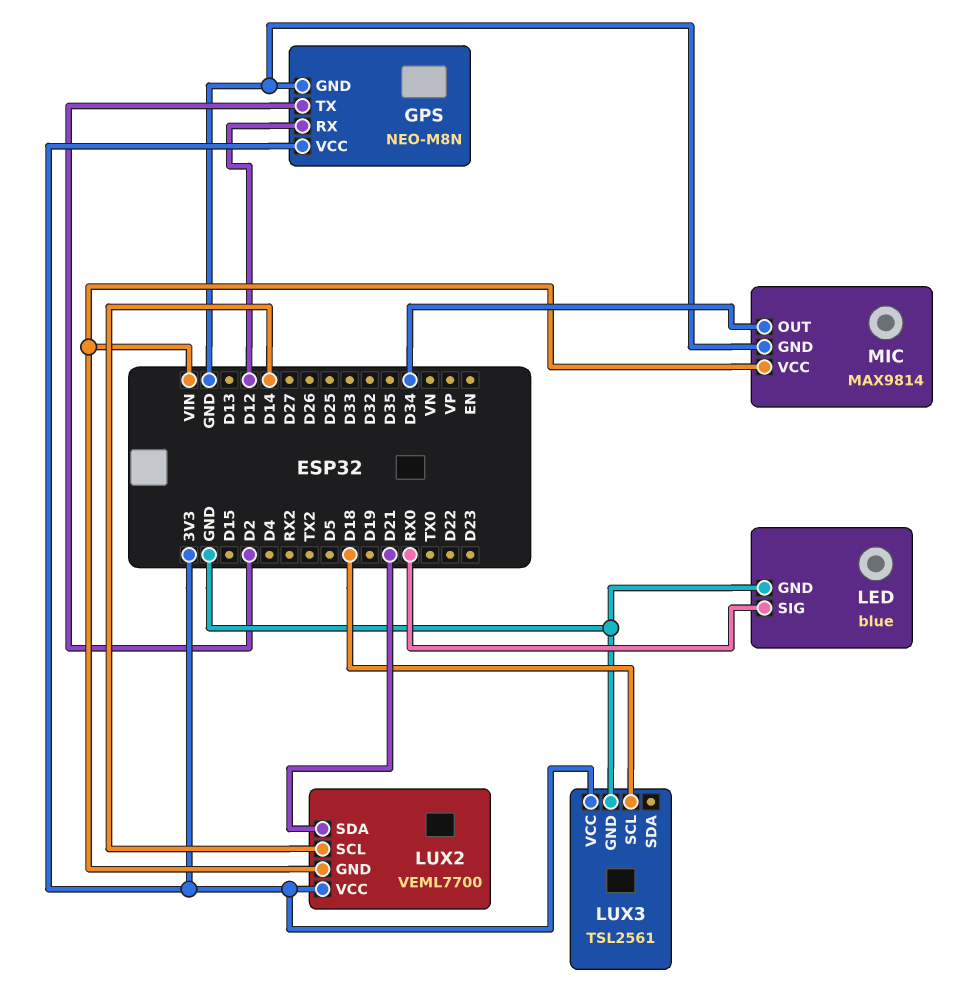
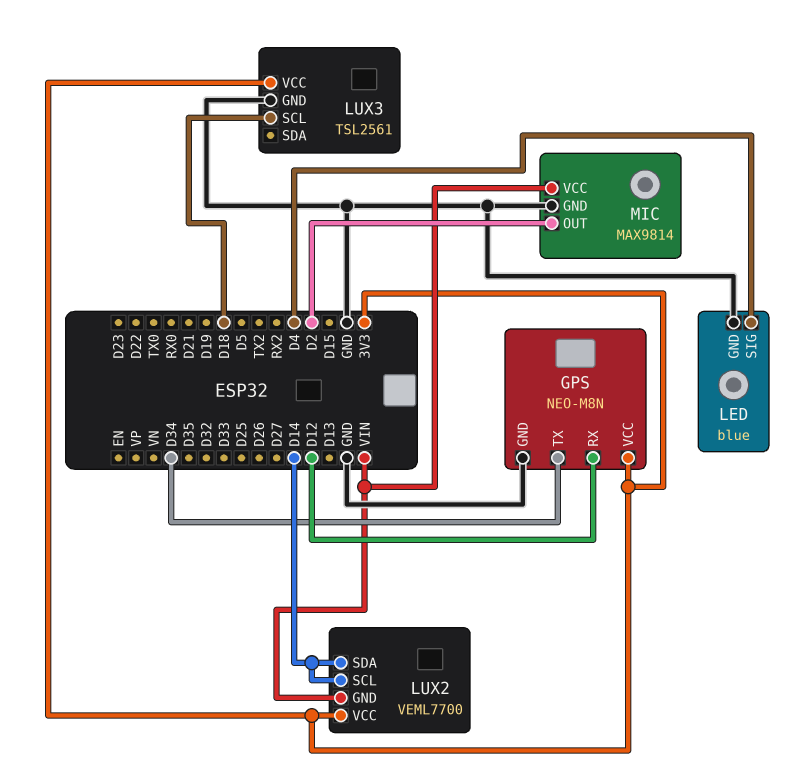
GPS pin TX: D2 -> D34
LED pin SIG: RX0 -> D4
LUX2 pin SDA: D21 -> D14
MIC pin OUT: D34 -> D2

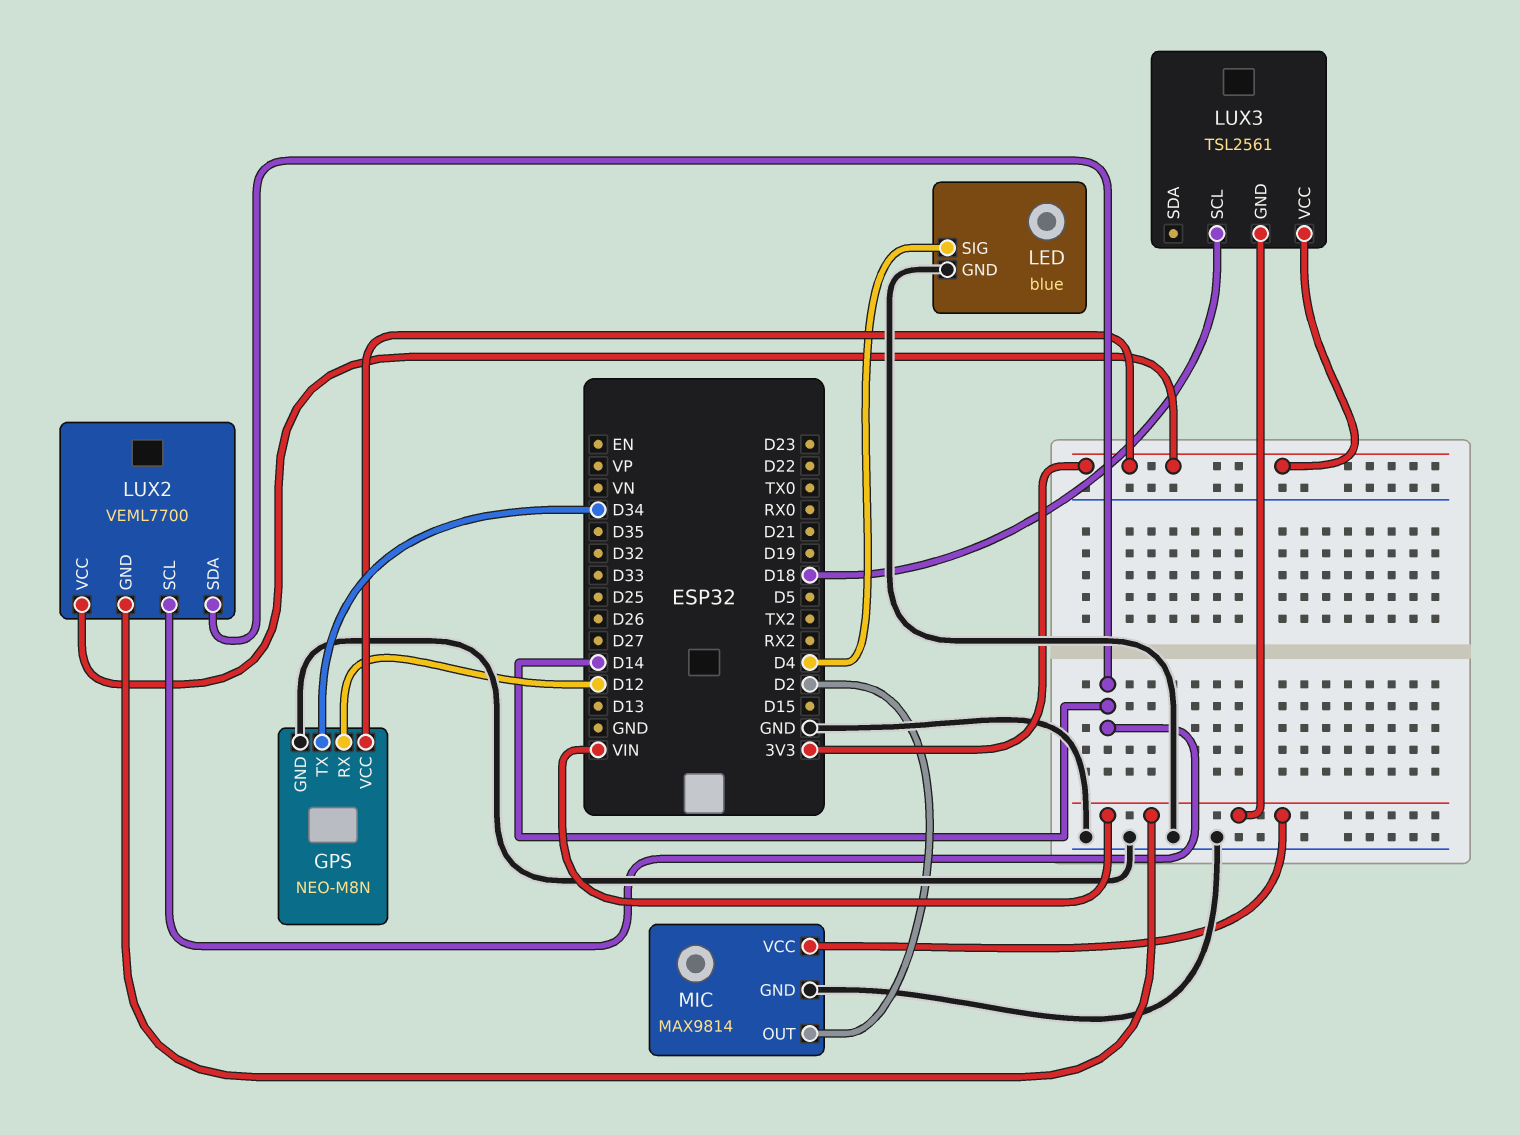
LUX3 pin GND: GND -> VIN

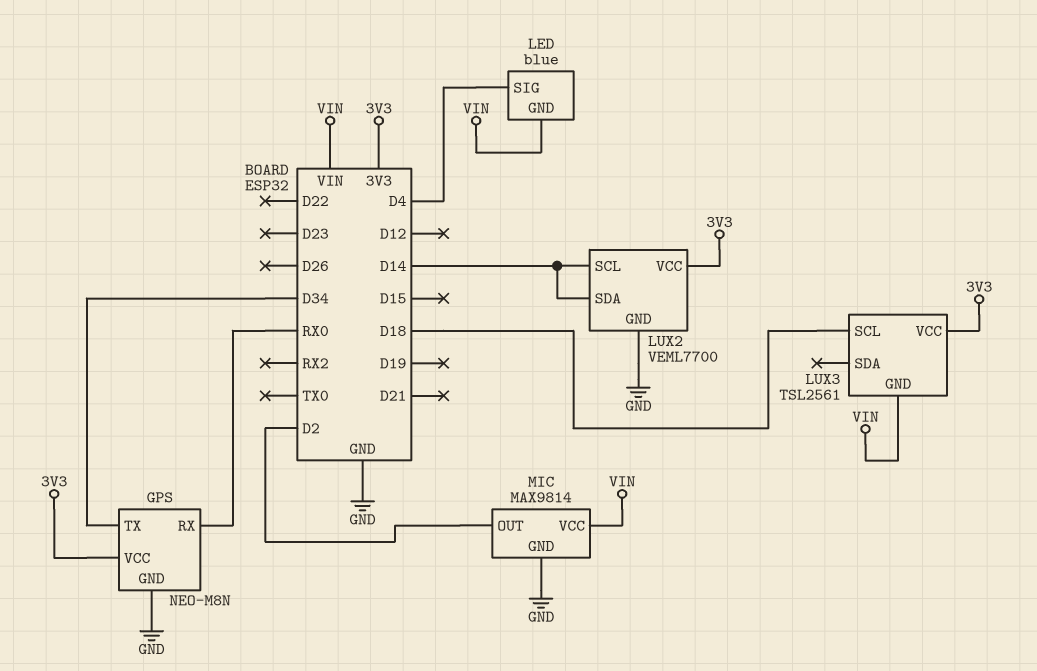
GPS pin RX: D12 -> RX0
LED pin GND: GND -> VIN
LUX2 pin GND: VIN -> GND

